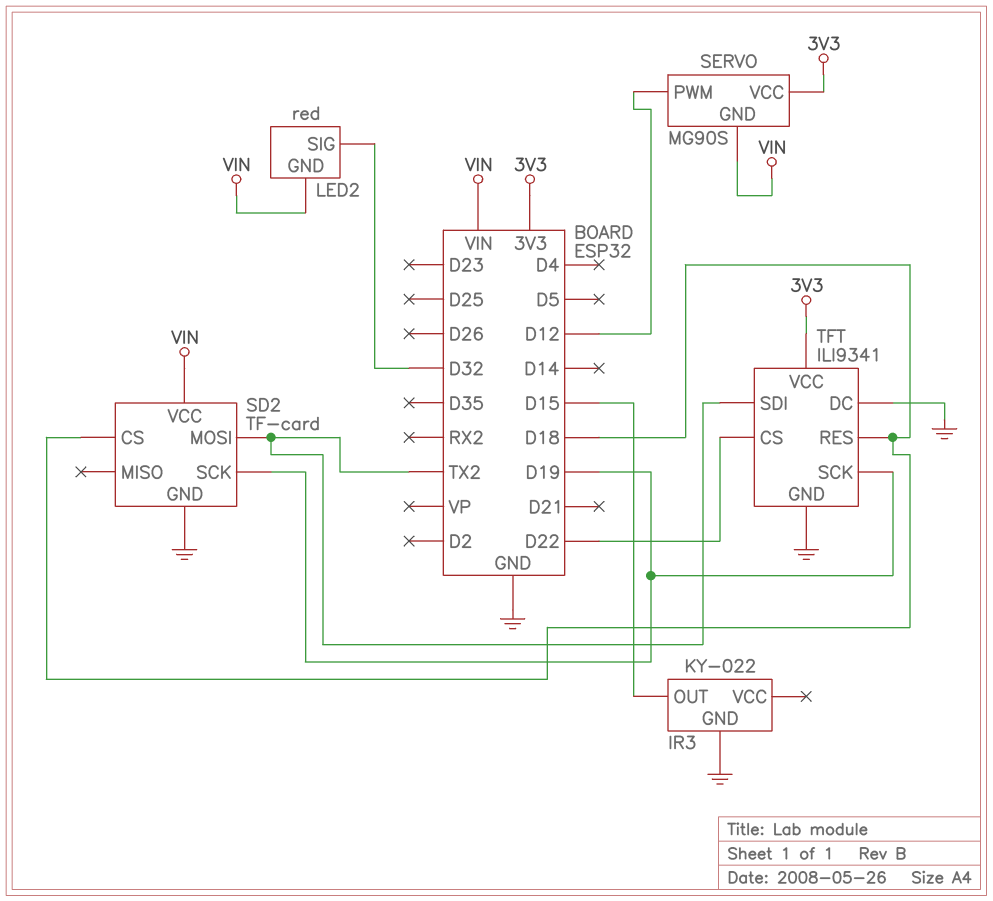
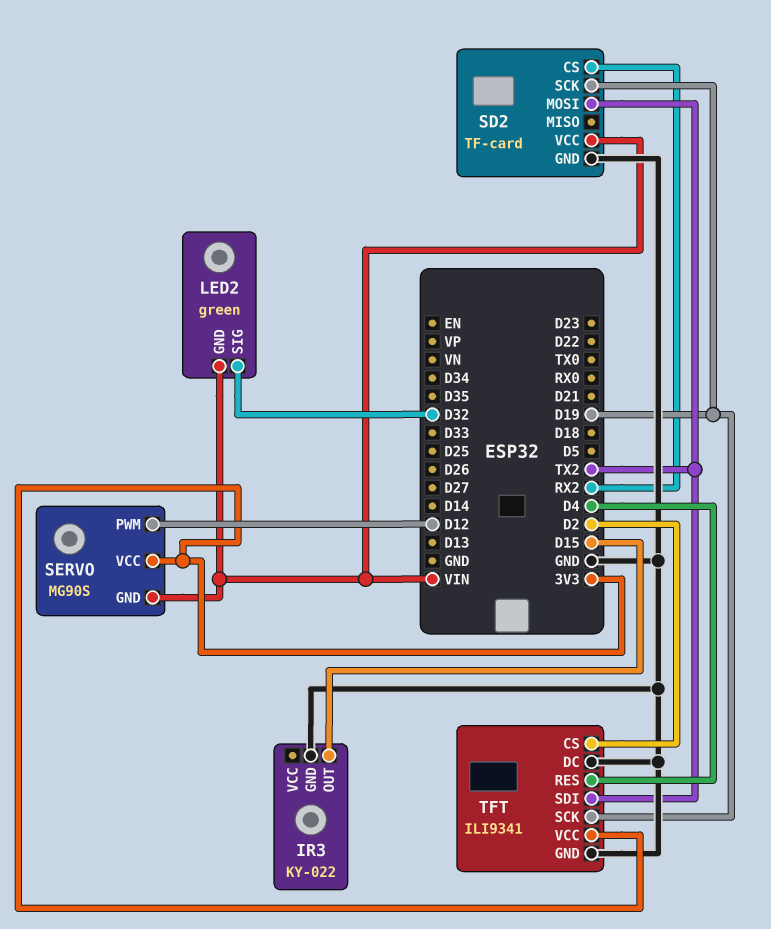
LED2: red -> green
SD2 pin CS: D18 -> RX2
TFT pin CS: D22 -> D2
TFT pin RES: D18 -> D4

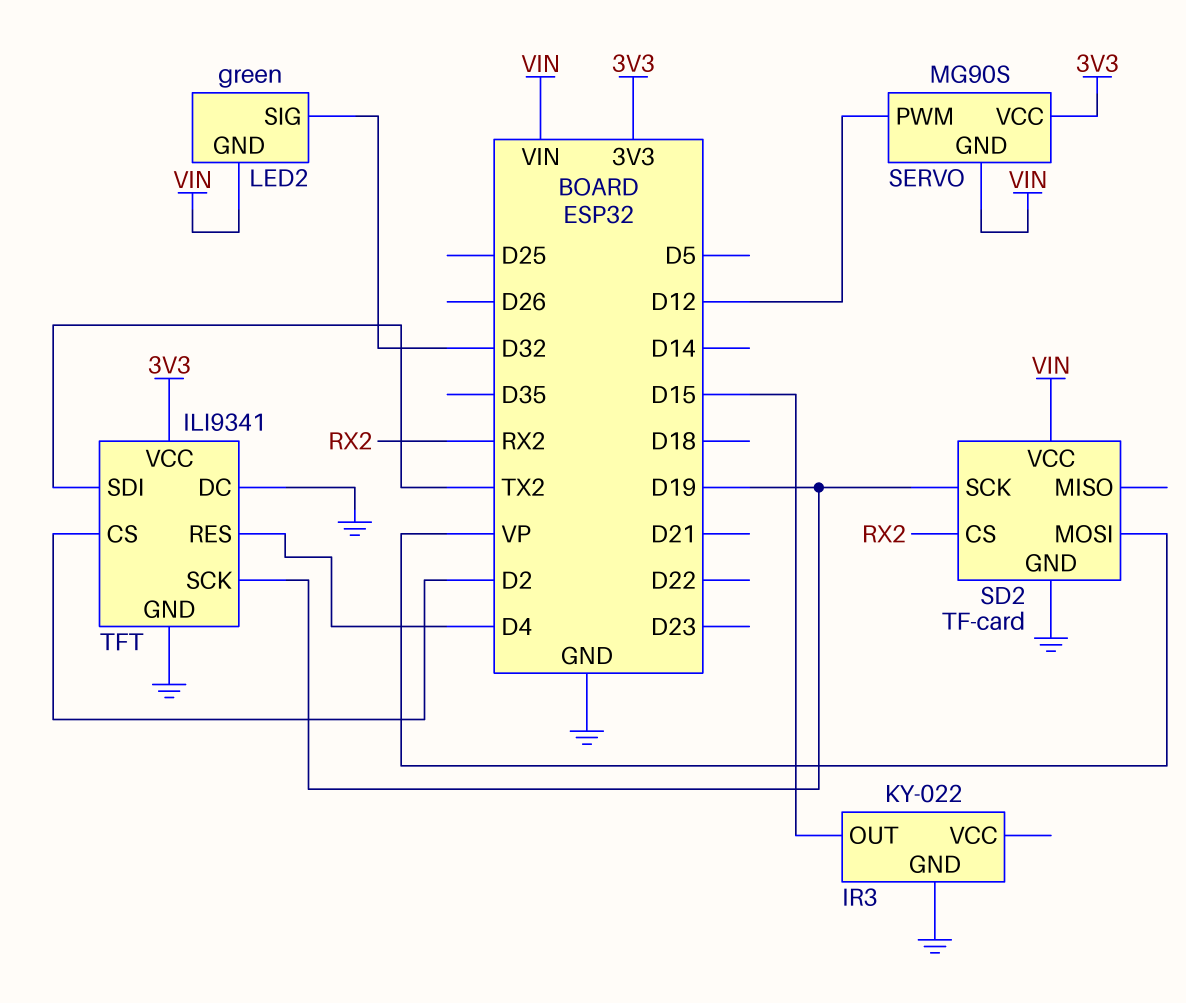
SD2 pin MOSI: TX2 -> VP

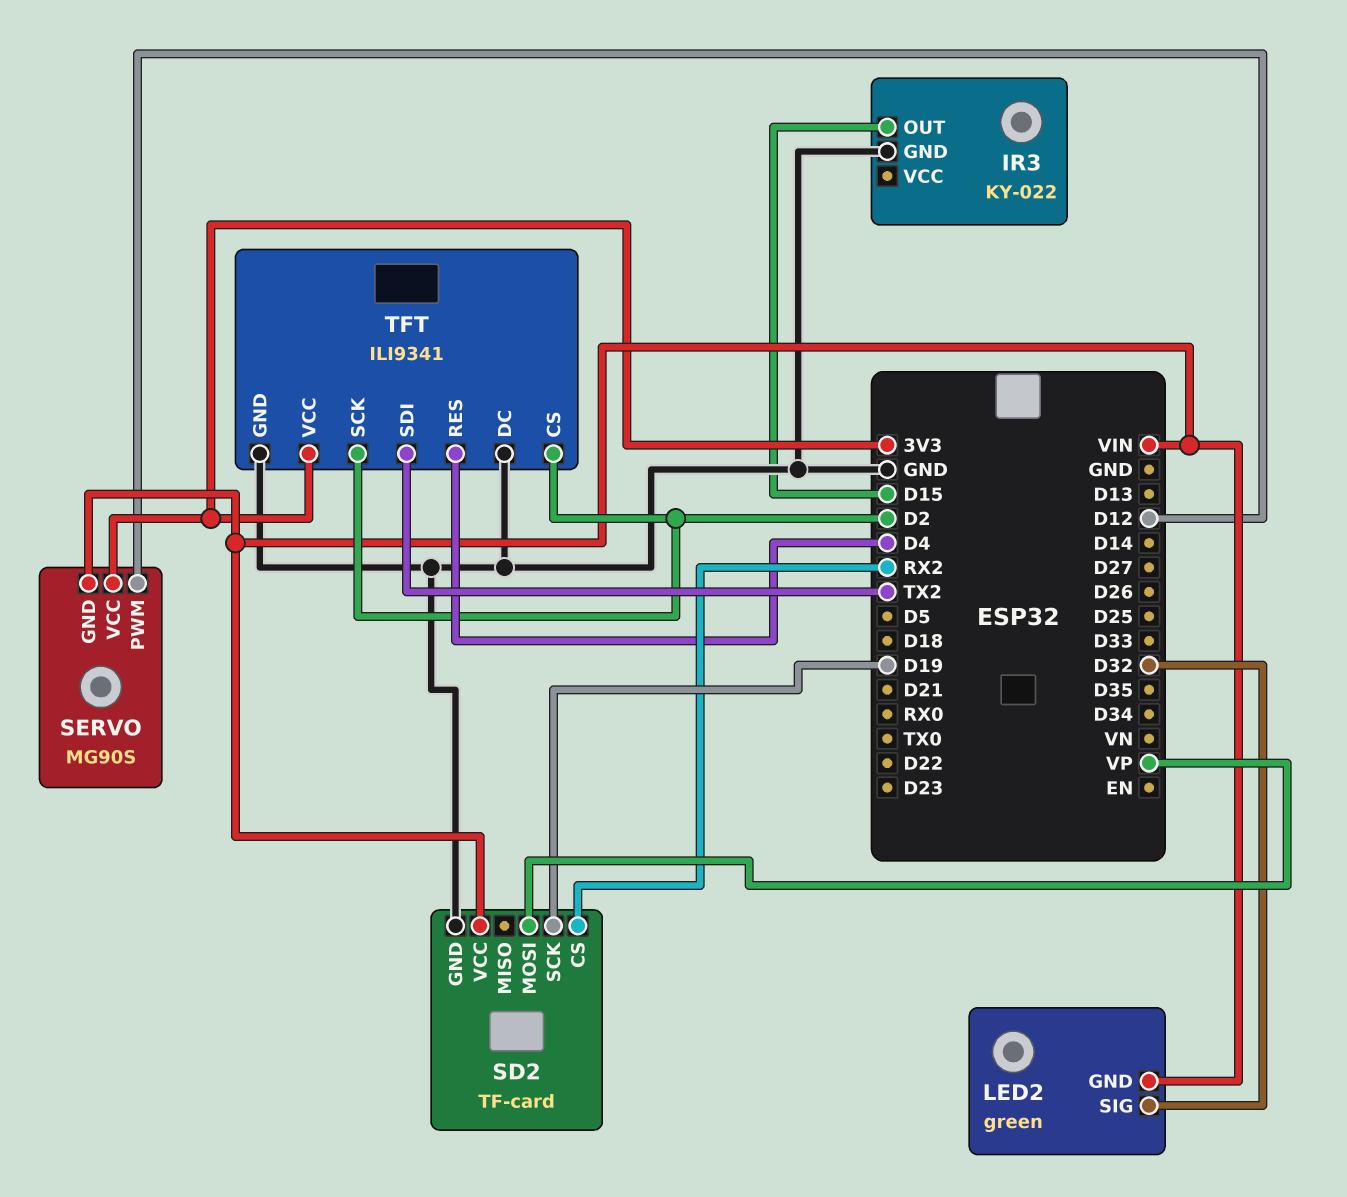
TFT pin SCK: D19 -> D2

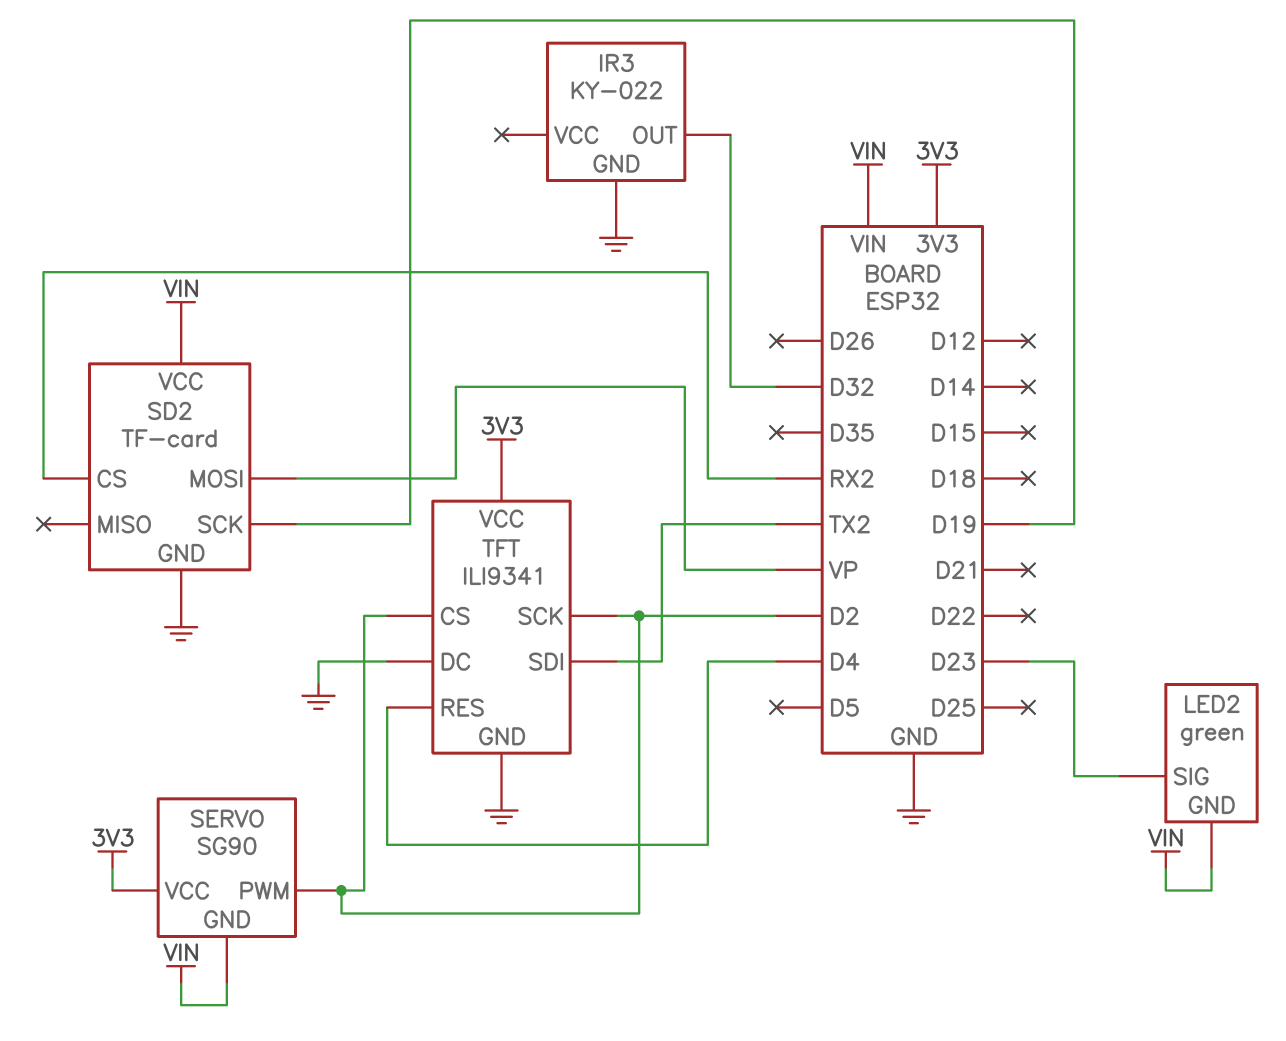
IR3 pin OUT: D15 -> D32
LED2 pin SIG: D32 -> D23
SERVO: MG90S -> SG90
SERVO pin PWM: D12 -> D2

